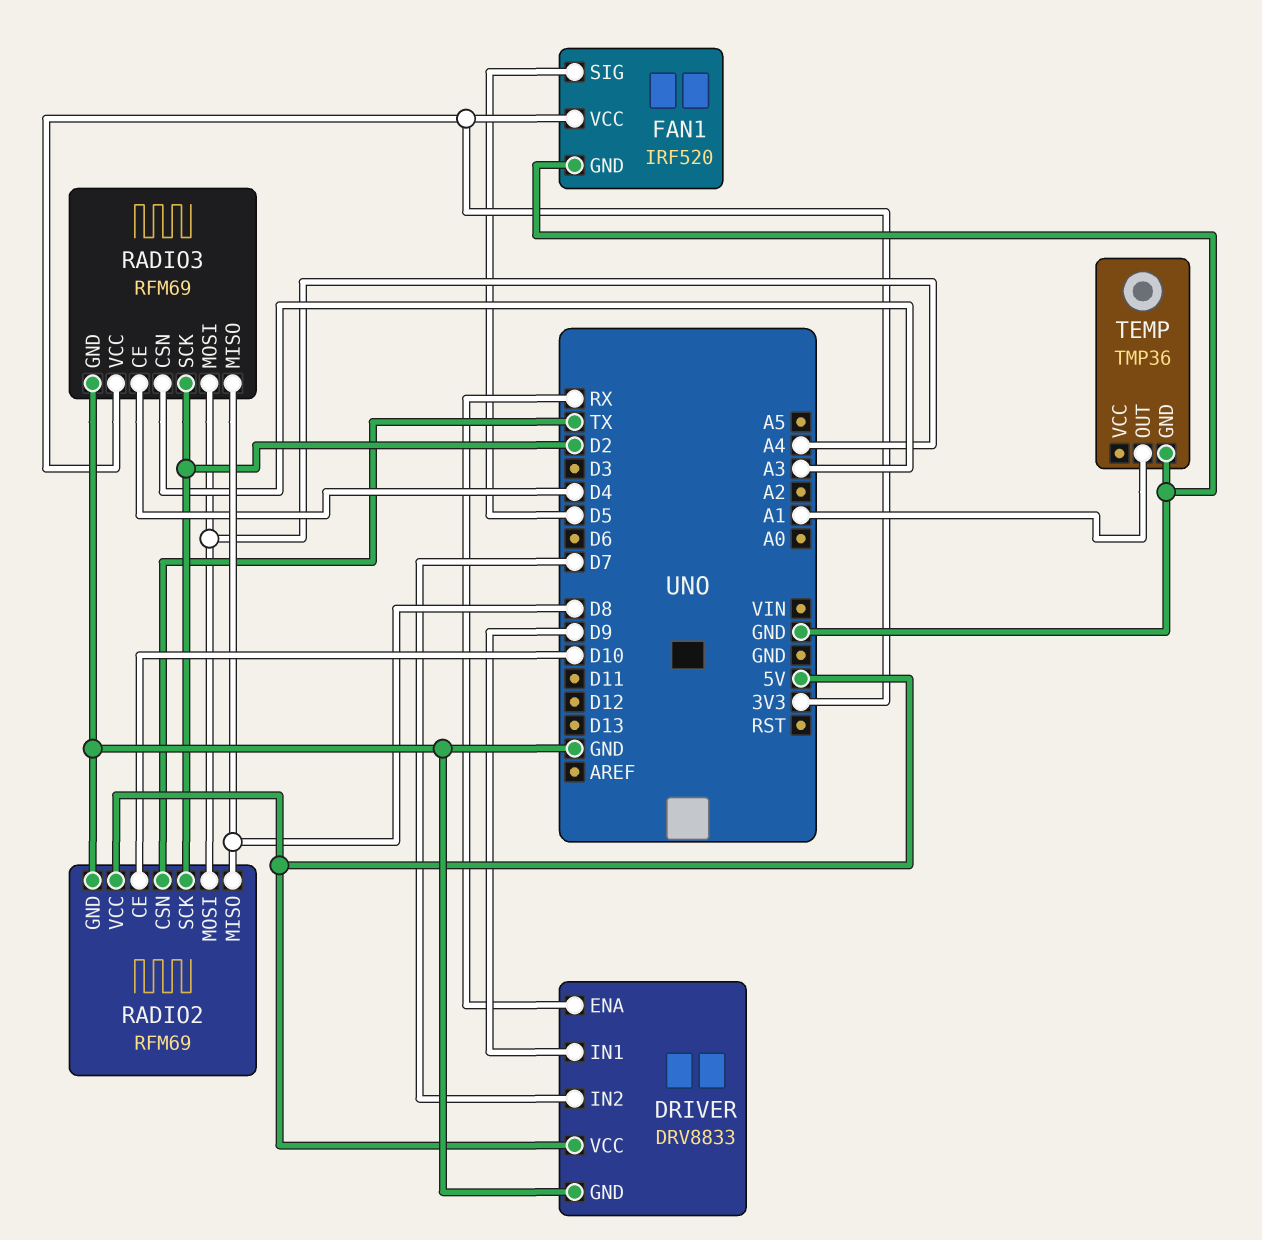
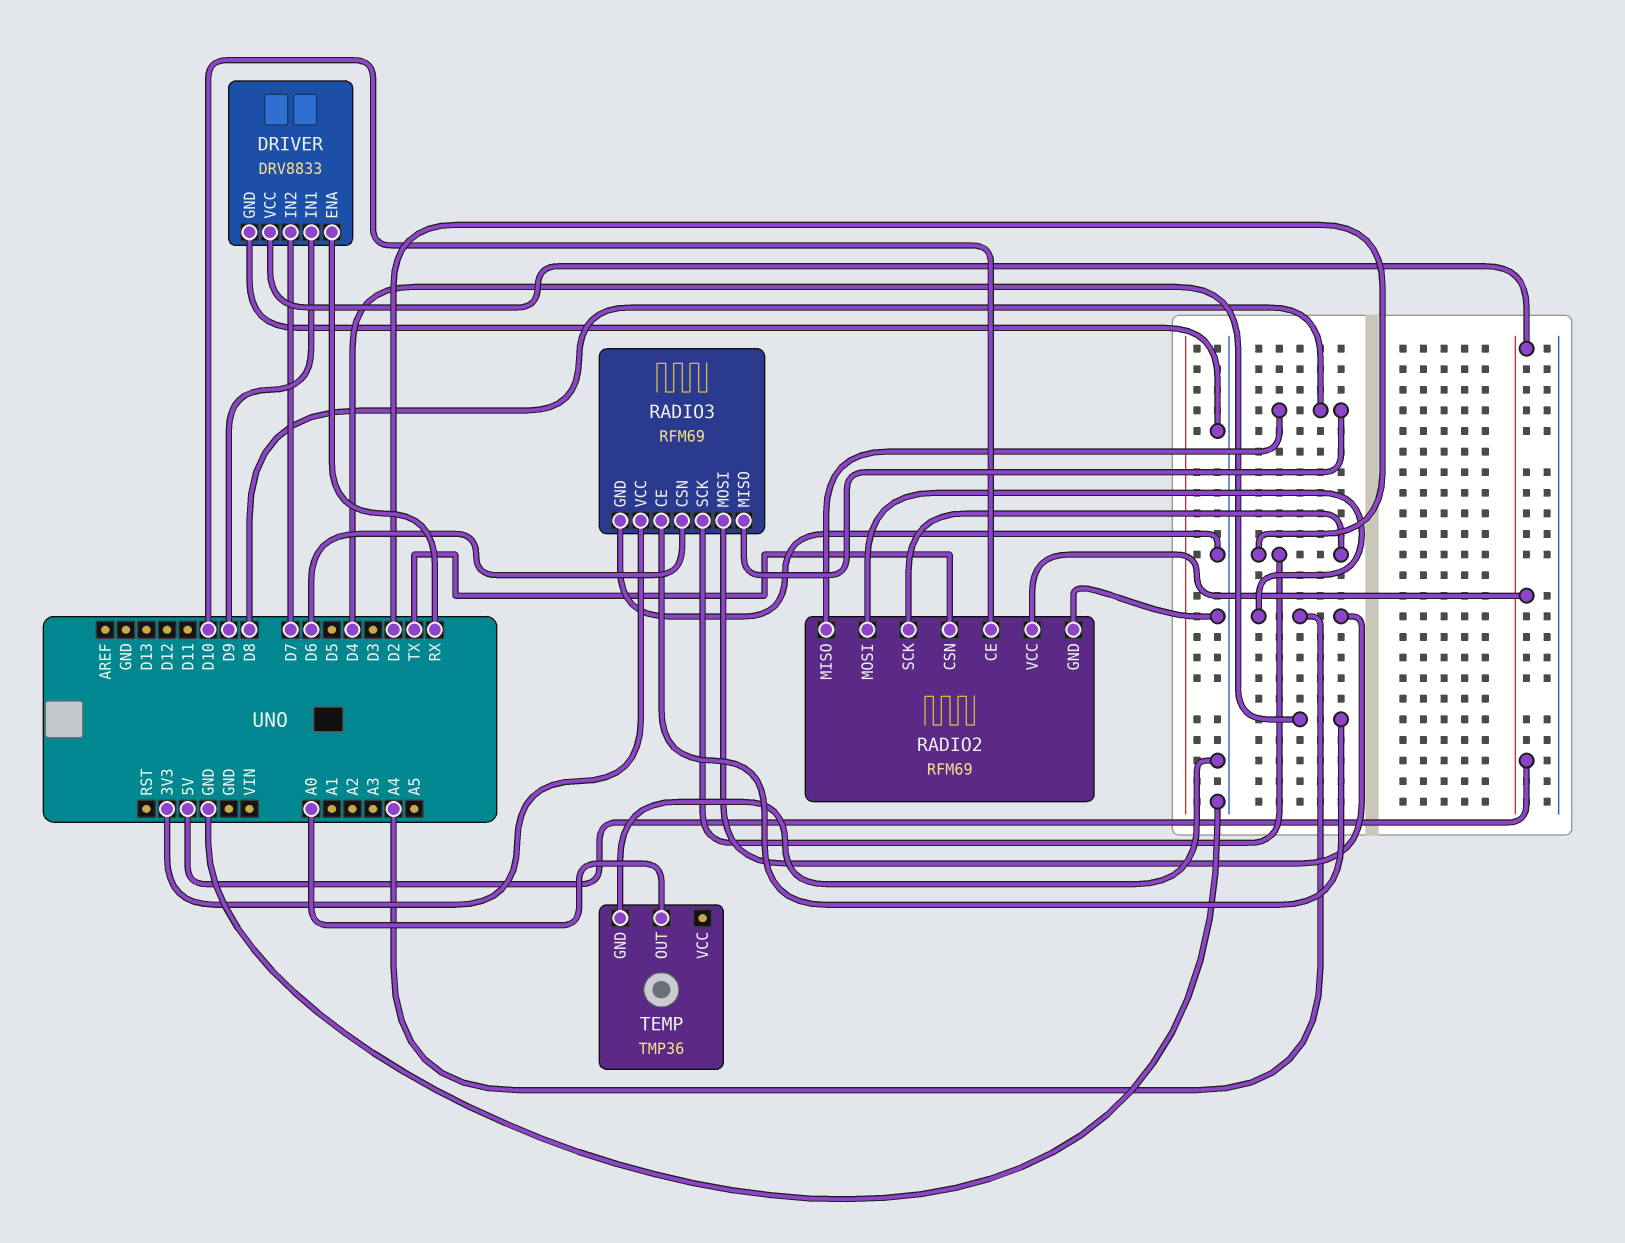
FAN1: IRF520 -> none
FAN1 pin GND: GND -> none
FAN1 pin SIG: D5 -> none
FAN1 pin VCC: 3V3 -> none
RADIO3 pin CSN: A3 -> D6
TEMP pin OUT: A1 -> A0

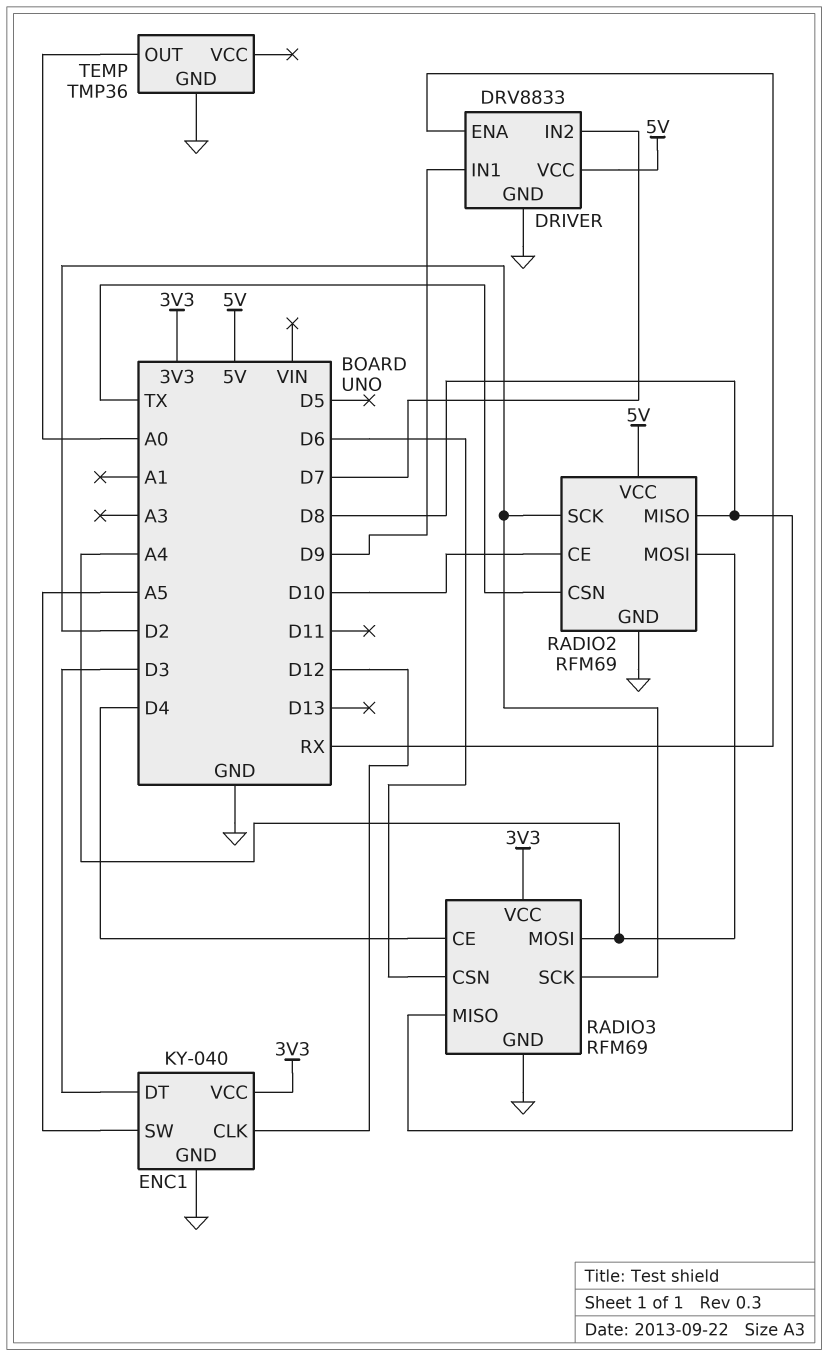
ENC1: none -> KY-040
ENC1 pin CLK: none -> D12
ENC1 pin DT: none -> D3
ENC1 pin GND: none -> GND
ENC1 pin SW: none -> A5
ENC1 pin VCC: none -> 3V3

